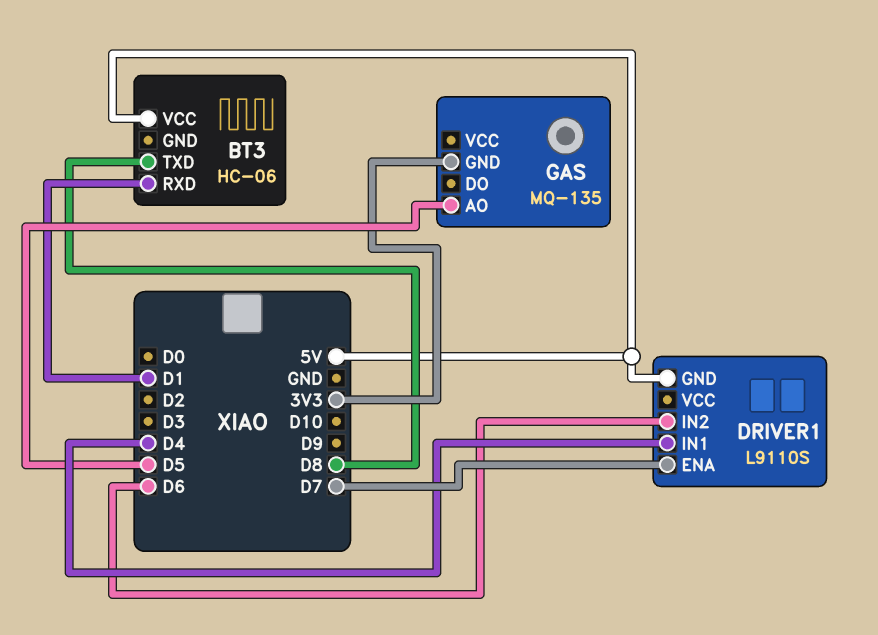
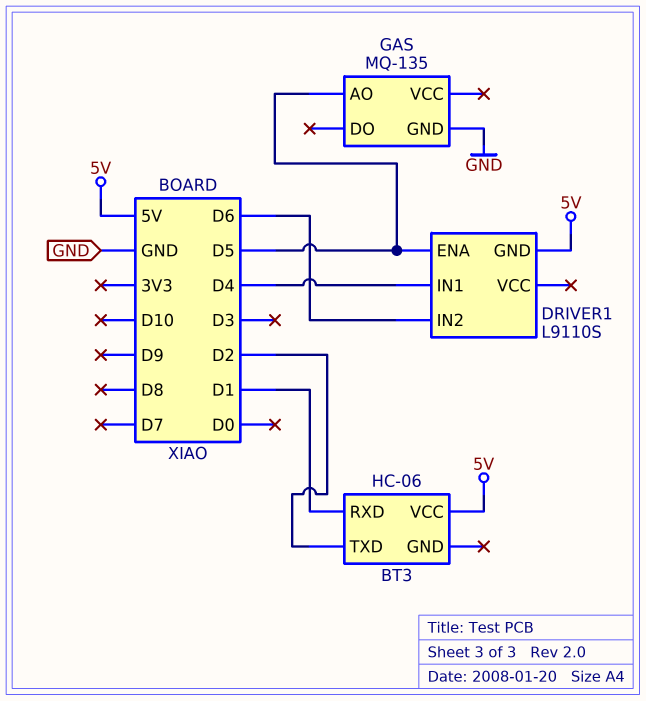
BT3 pin TXD: D8 -> D2
DRIVER1 pin ENA: D7 -> D5
GAS pin GND: 3V3 -> GND

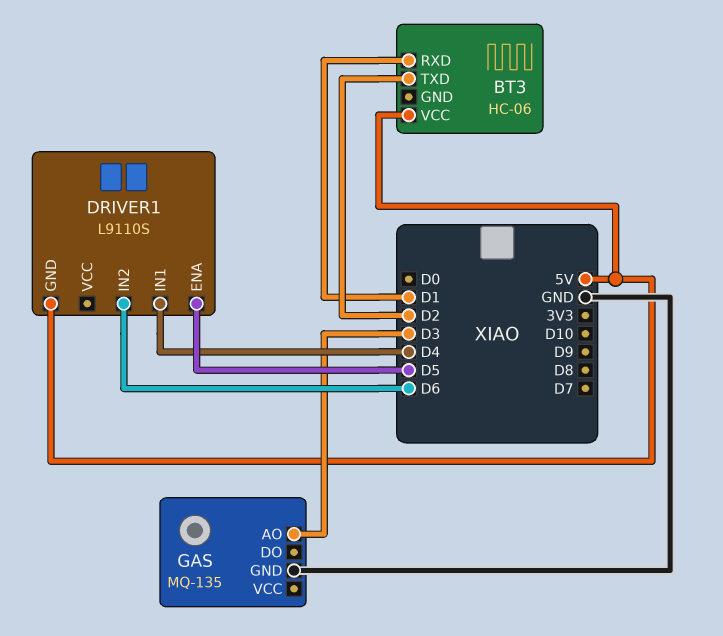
GAS pin AO: D5 -> D3

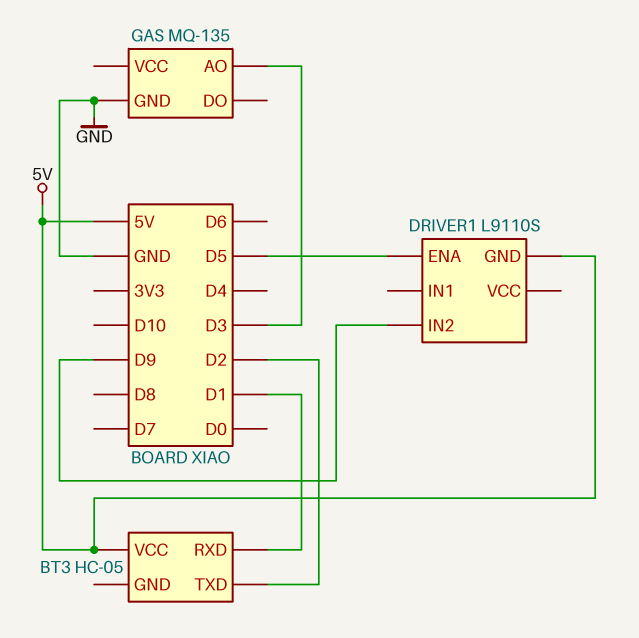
BT3: HC-06 -> HC-05
DRIVER1 pin IN1: D4 -> none
DRIVER1 pin IN2: D6 -> D9

